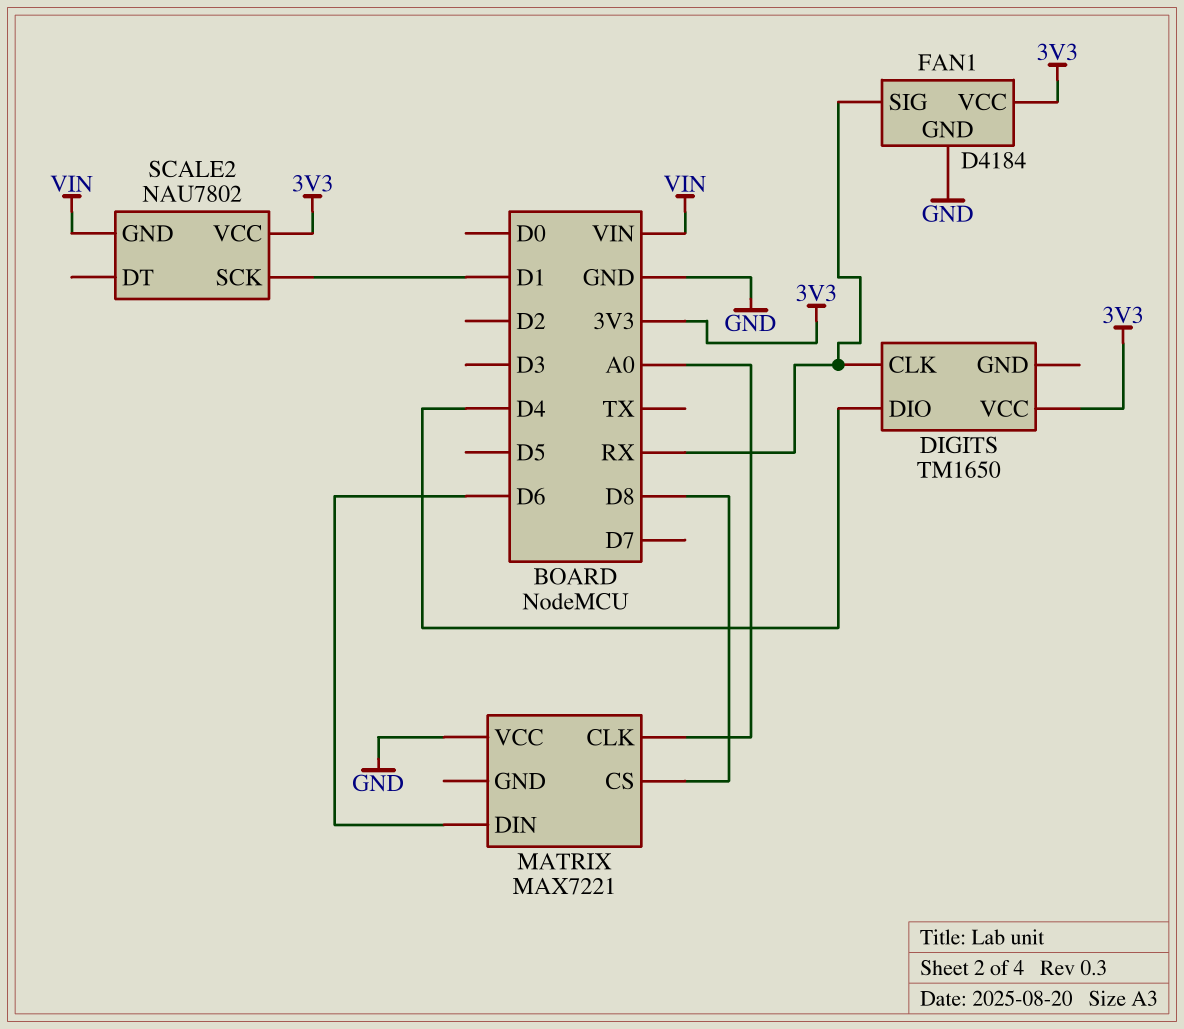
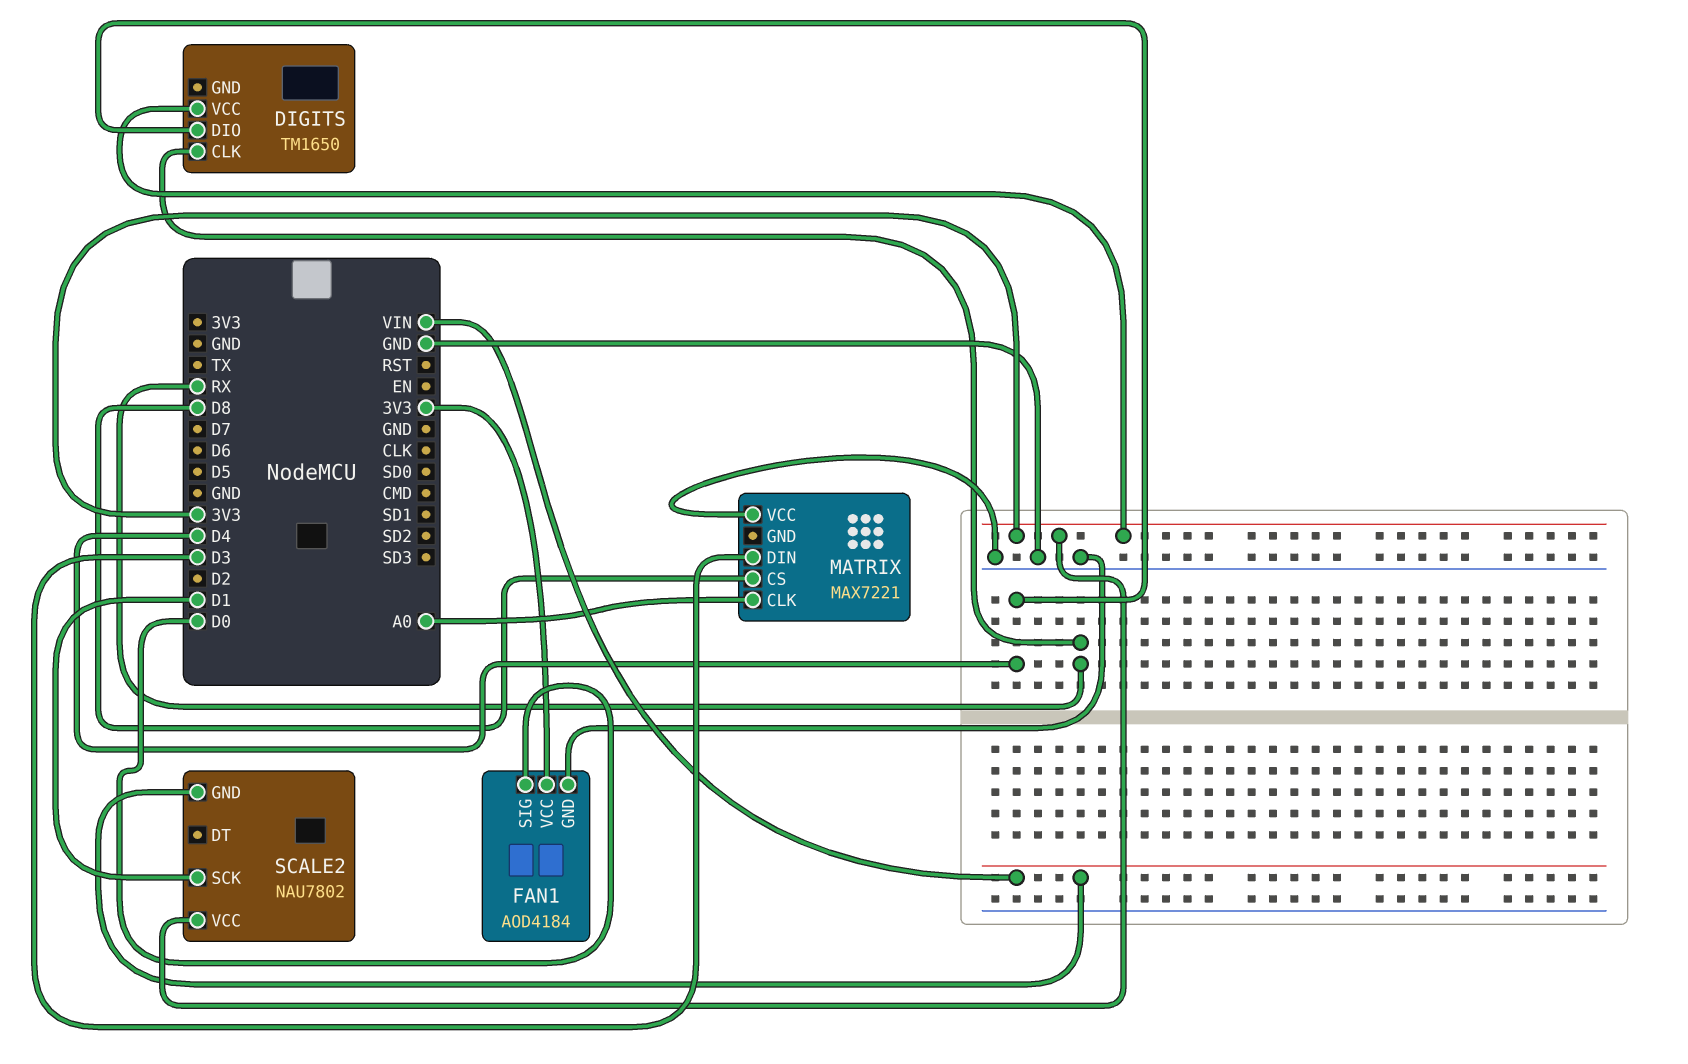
FAN1: D4184 -> AOD4184
FAN1 pin SIG: RX -> D0
MATRIX pin DIN: D6 -> D3

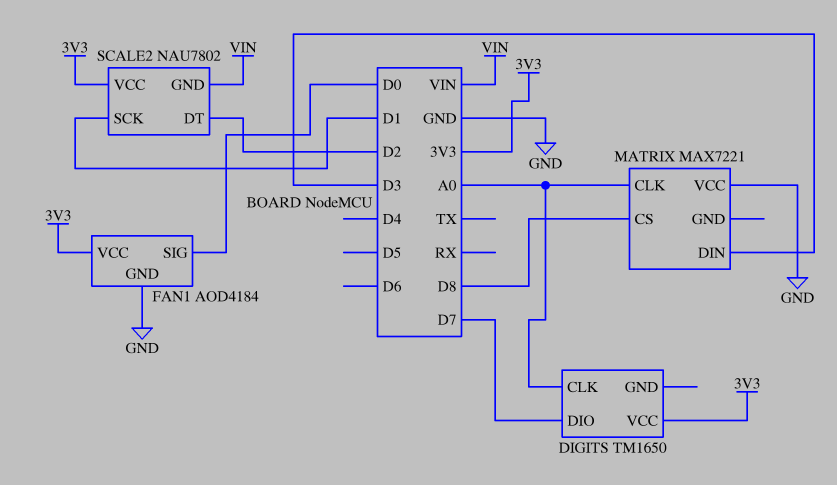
DIGITS pin CLK: RX -> A0
DIGITS pin DIO: D4 -> D7
SCALE2 pin DT: none -> D2

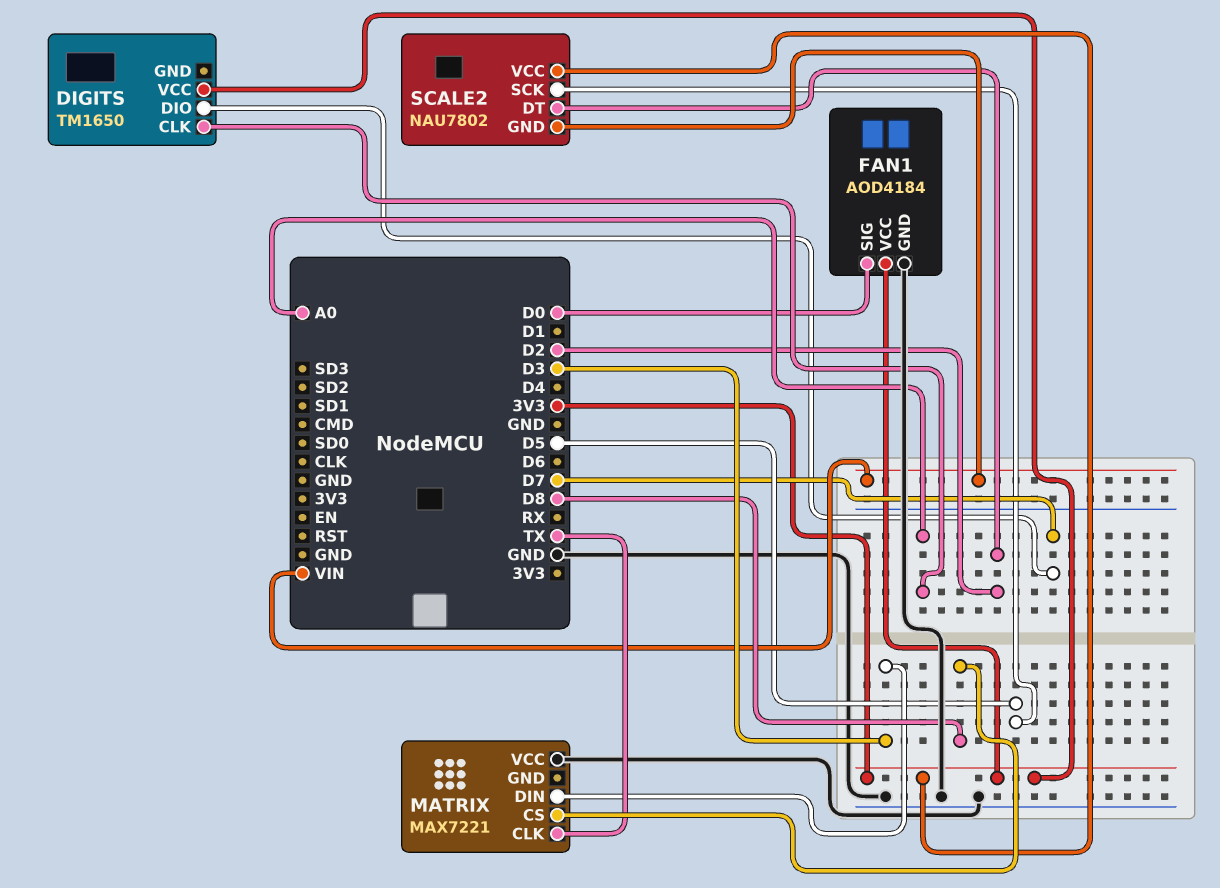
MATRIX pin CLK: A0 -> TX
SCALE2 pin SCK: D1 -> D5

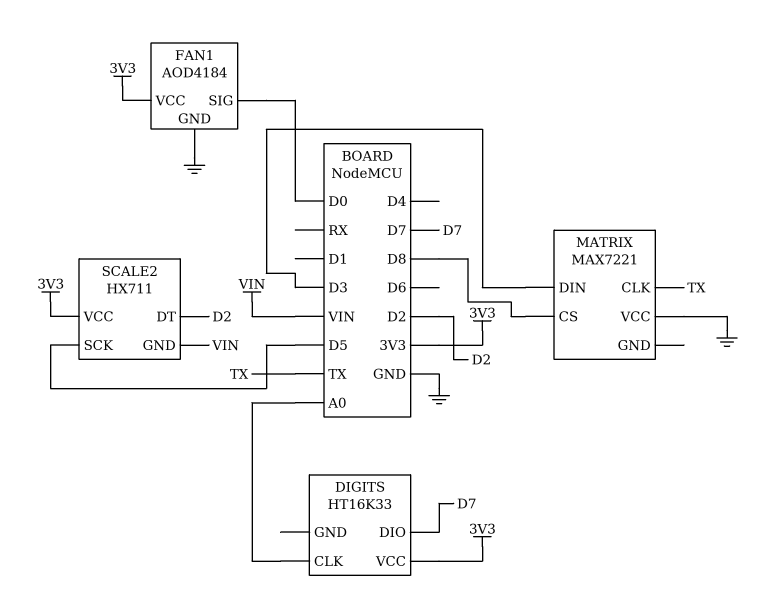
DIGITS: TM1650 -> HT16K33
SCALE2: NAU7802 -> HX711

